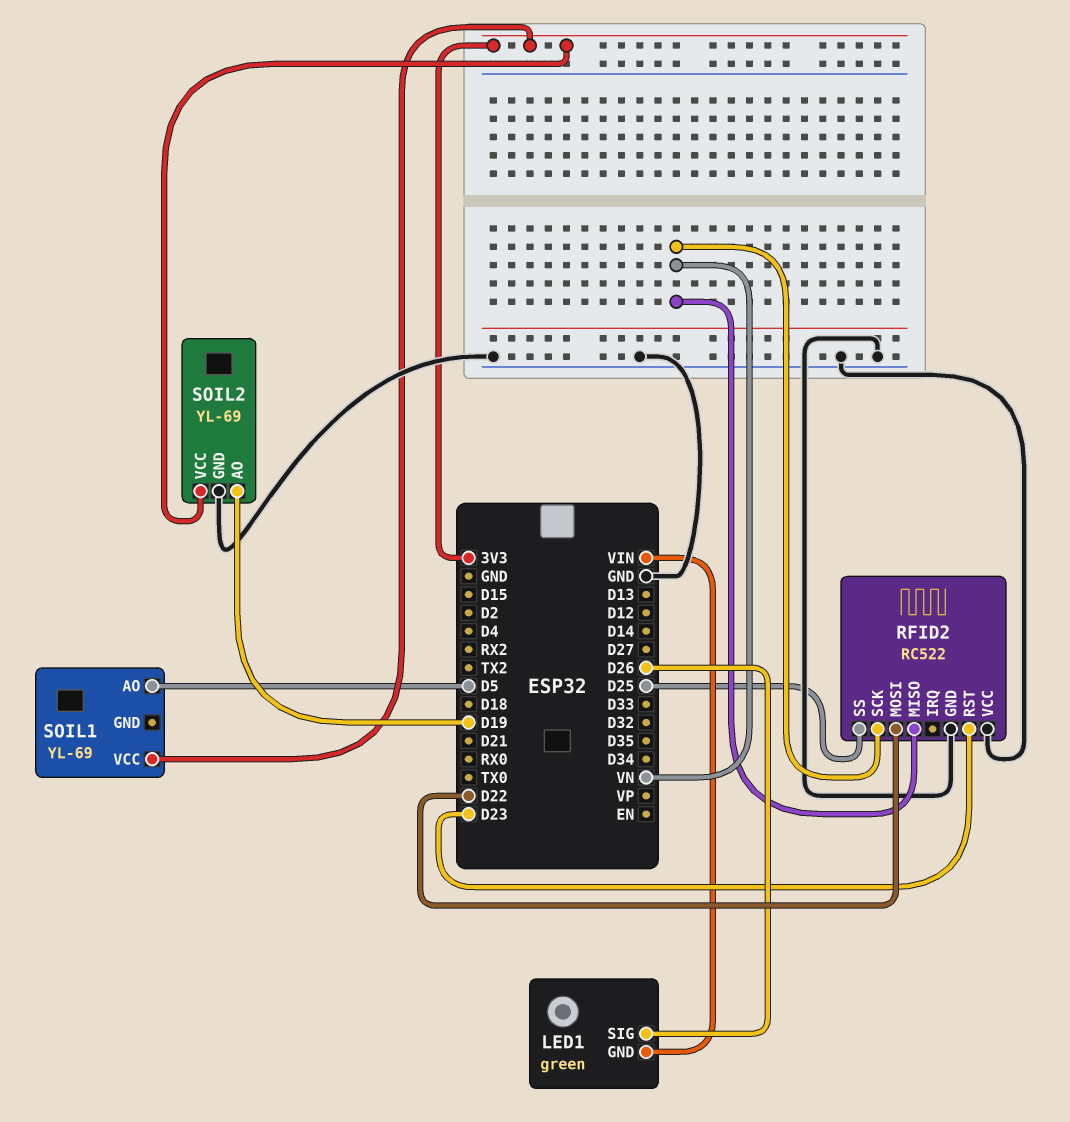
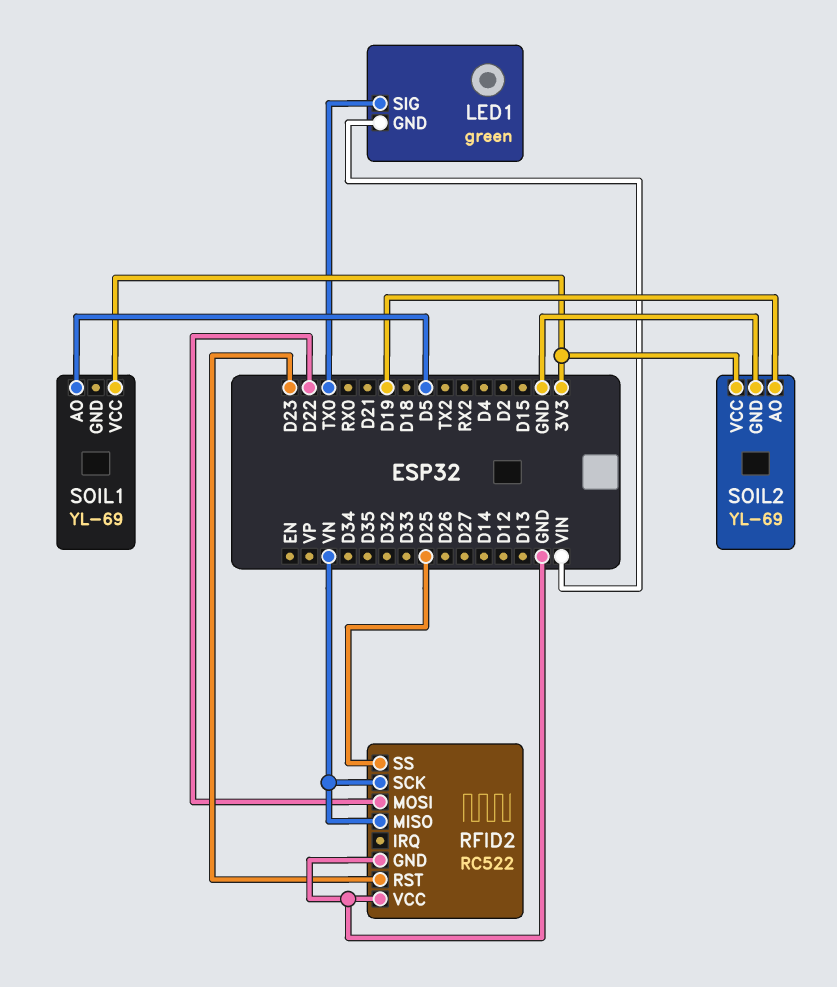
LED1 pin SIG: D26 -> TX0

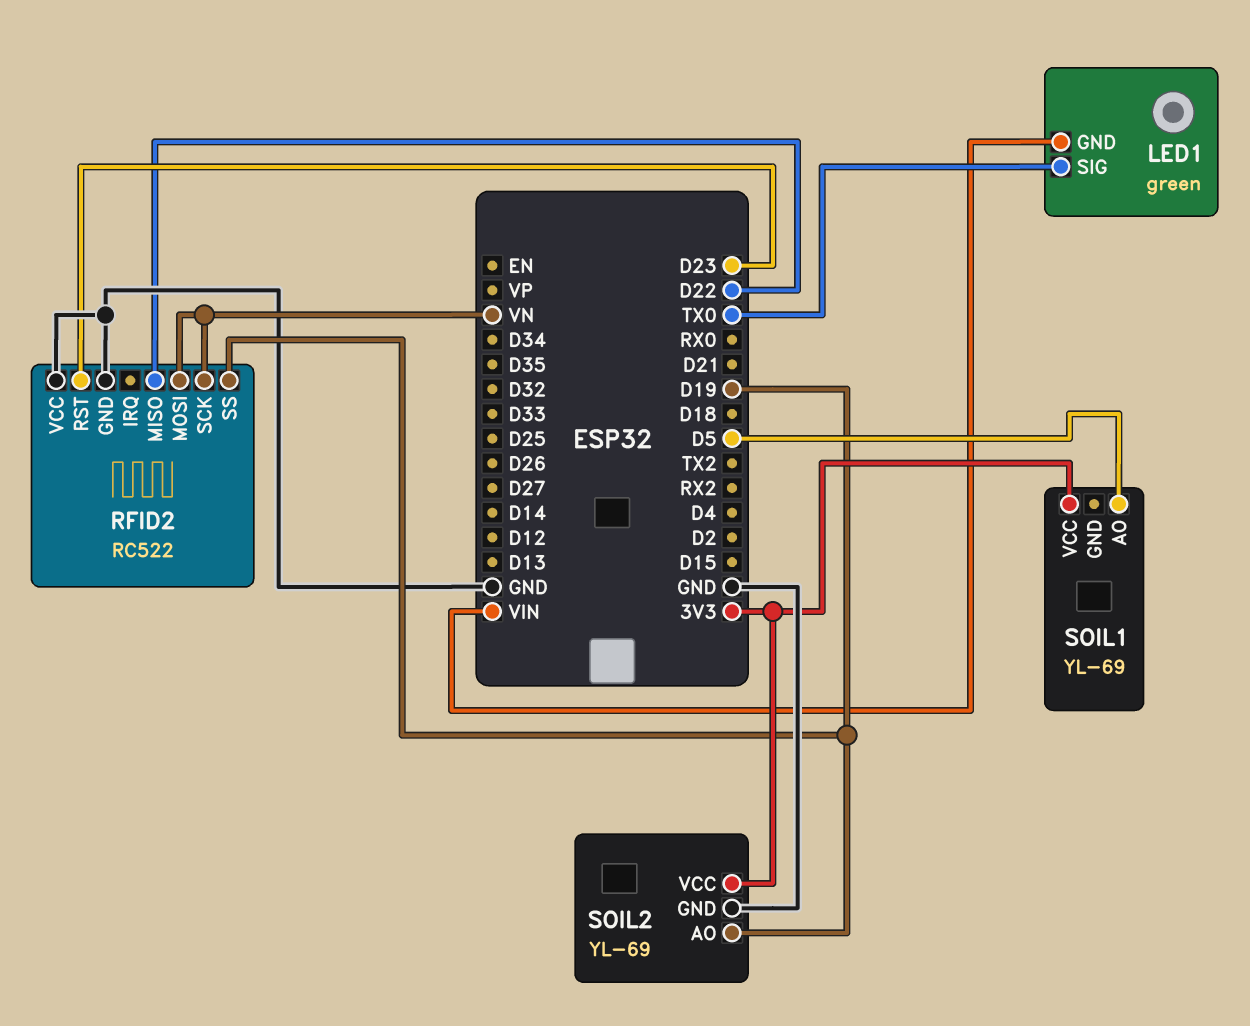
RFID2 pin MISO: VN -> D22
RFID2 pin MOSI: D22 -> VN
RFID2 pin SS: D25 -> D19

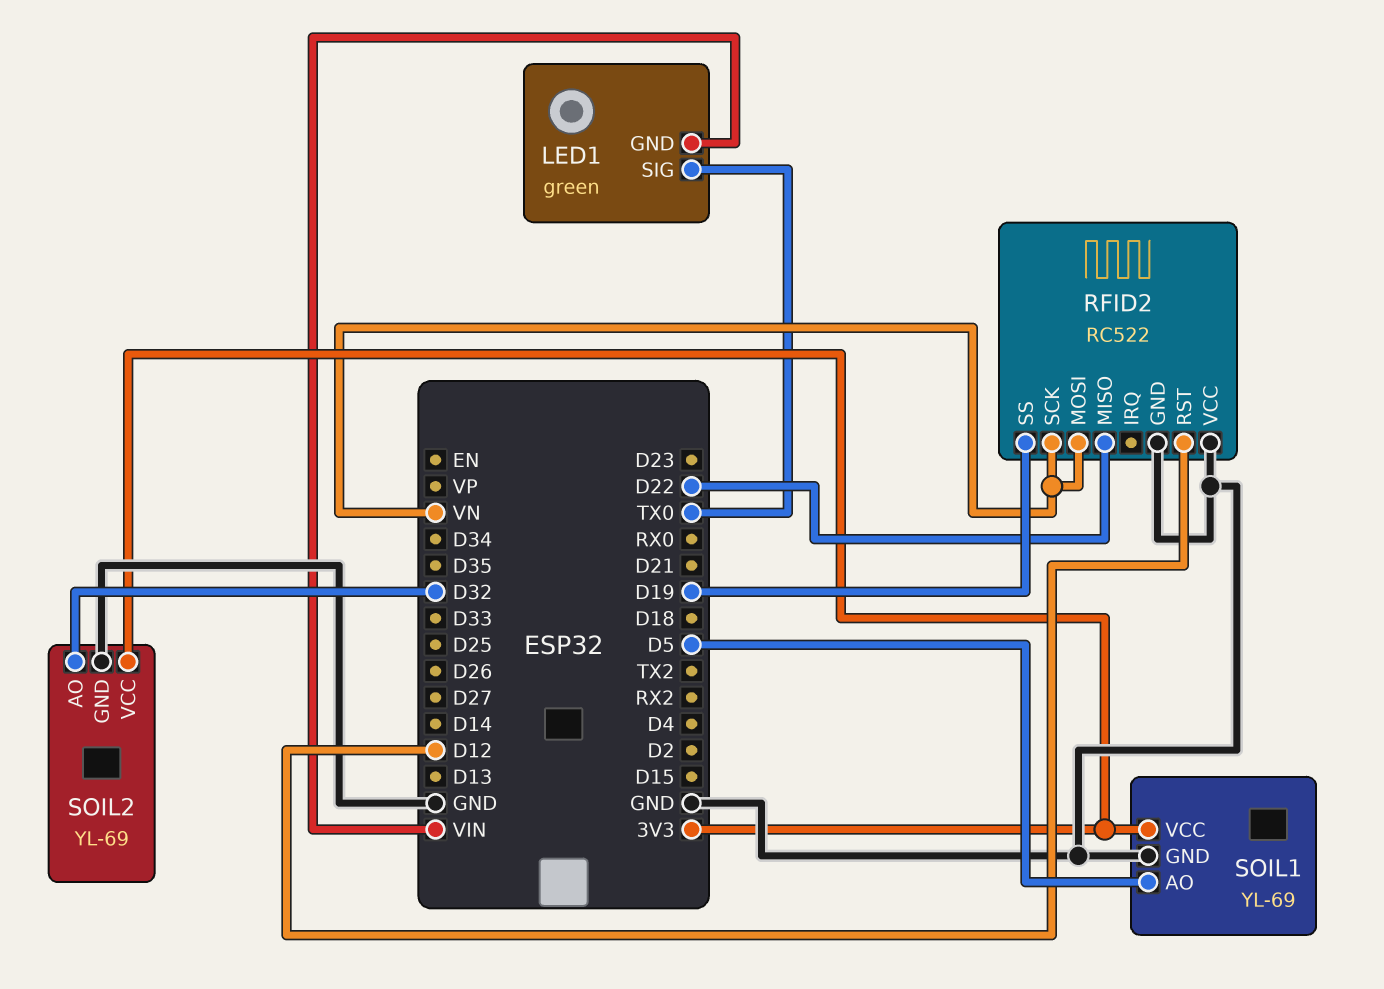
RFID2 pin RST: D23 -> D12
SOIL1 pin GND: none -> GND
SOIL2 pin AO: D19 -> D32

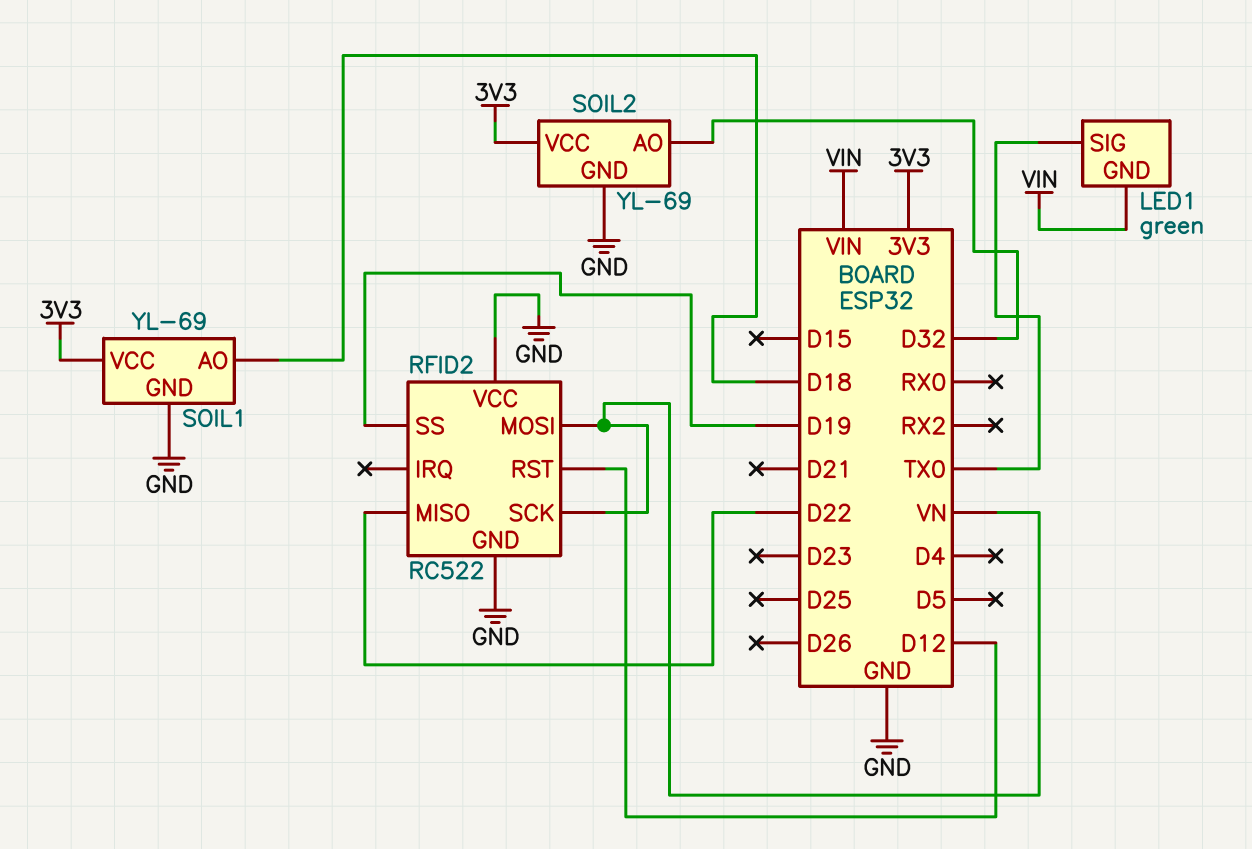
SOIL1 pin AO: D5 -> D18

